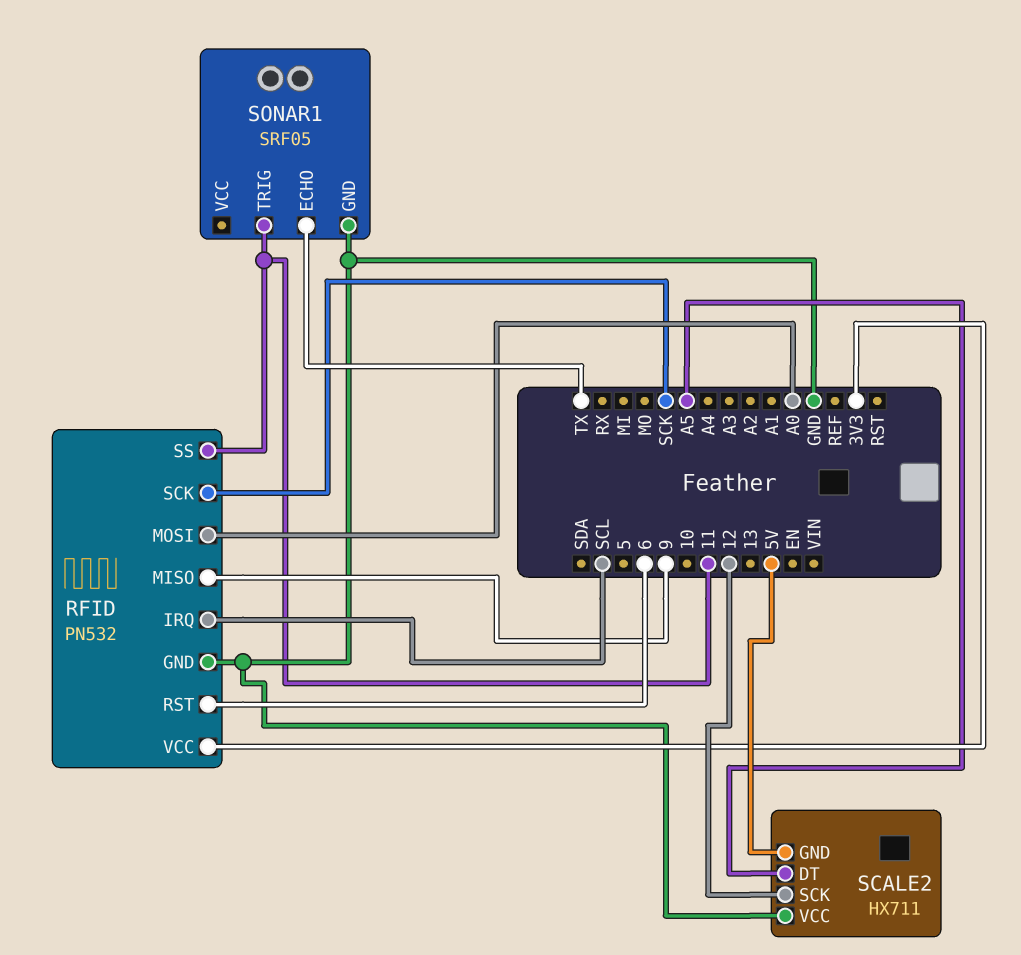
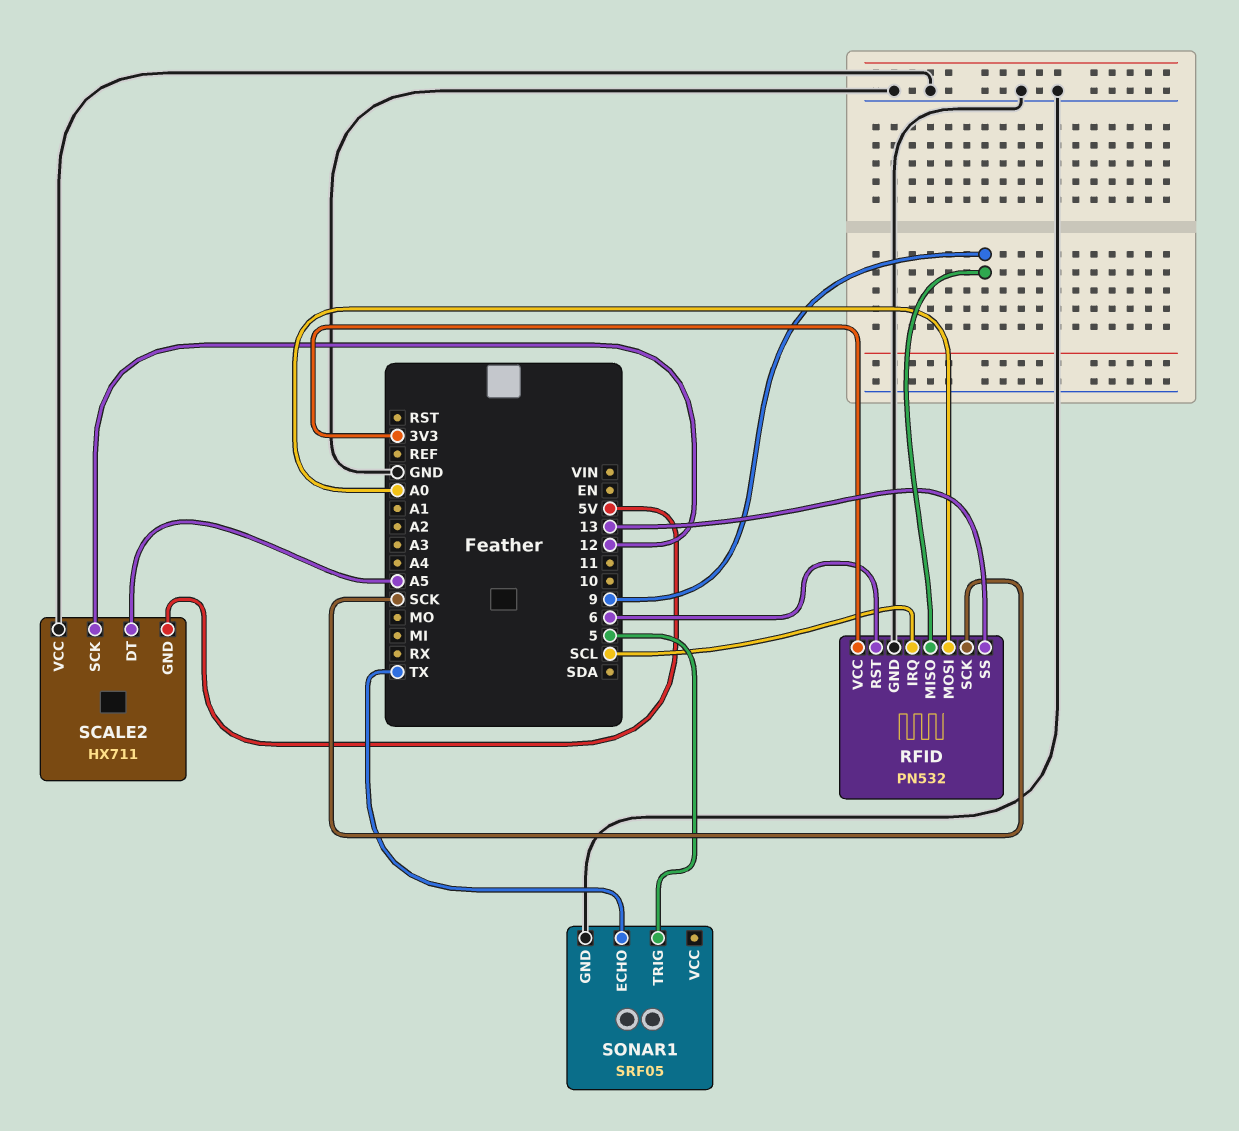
RFID pin SS: 11 -> 13
SONAR1 pin TRIG: 11 -> 5

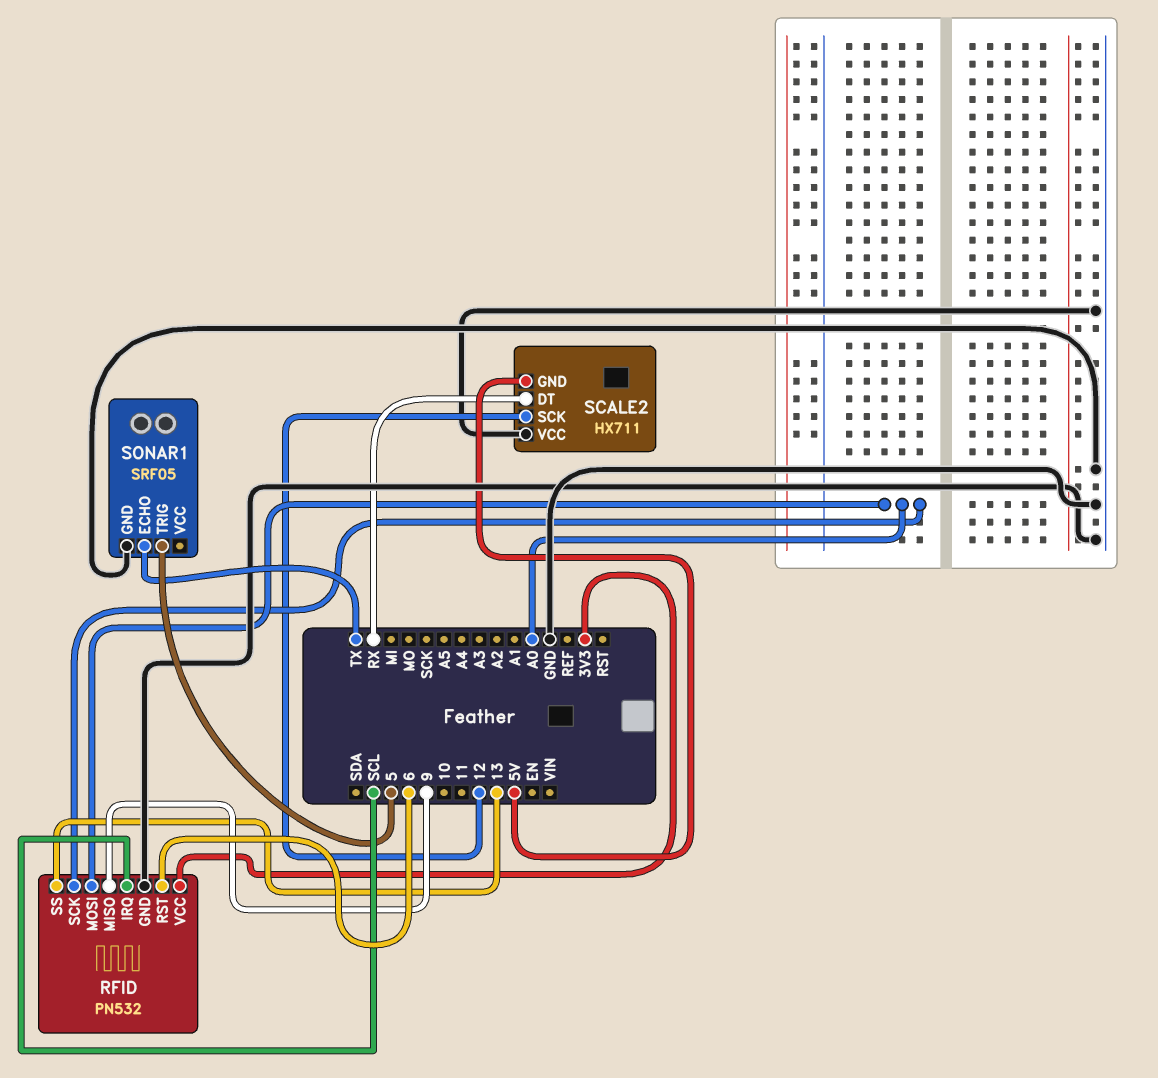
RFID pin SCK: SCK -> A0
SCALE2 pin DT: A5 -> RX

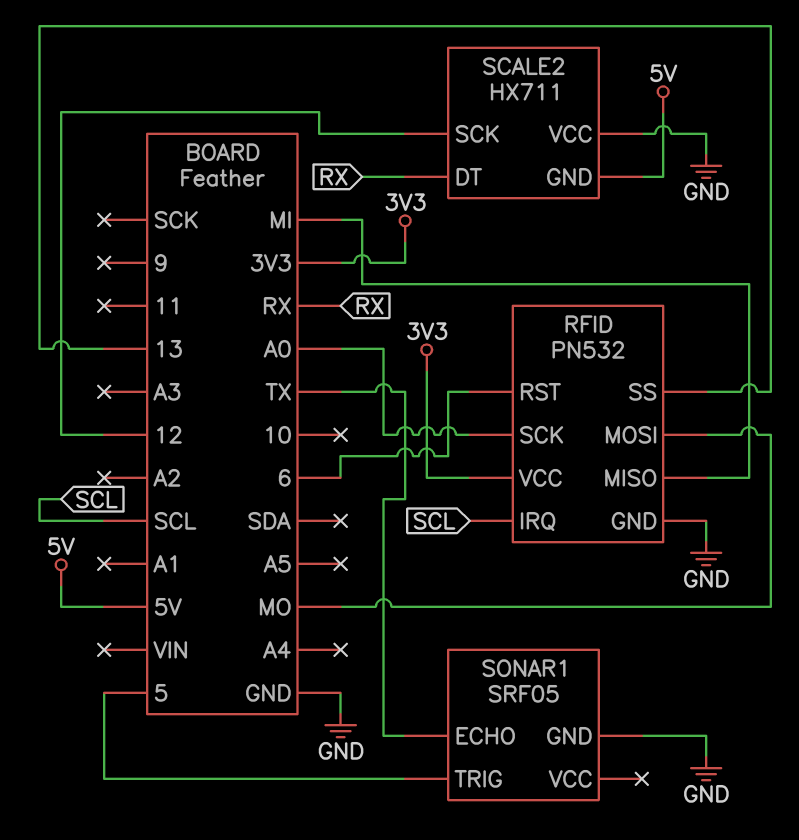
RFID pin MISO: 9 -> MI
RFID pin MOSI: A0 -> MO

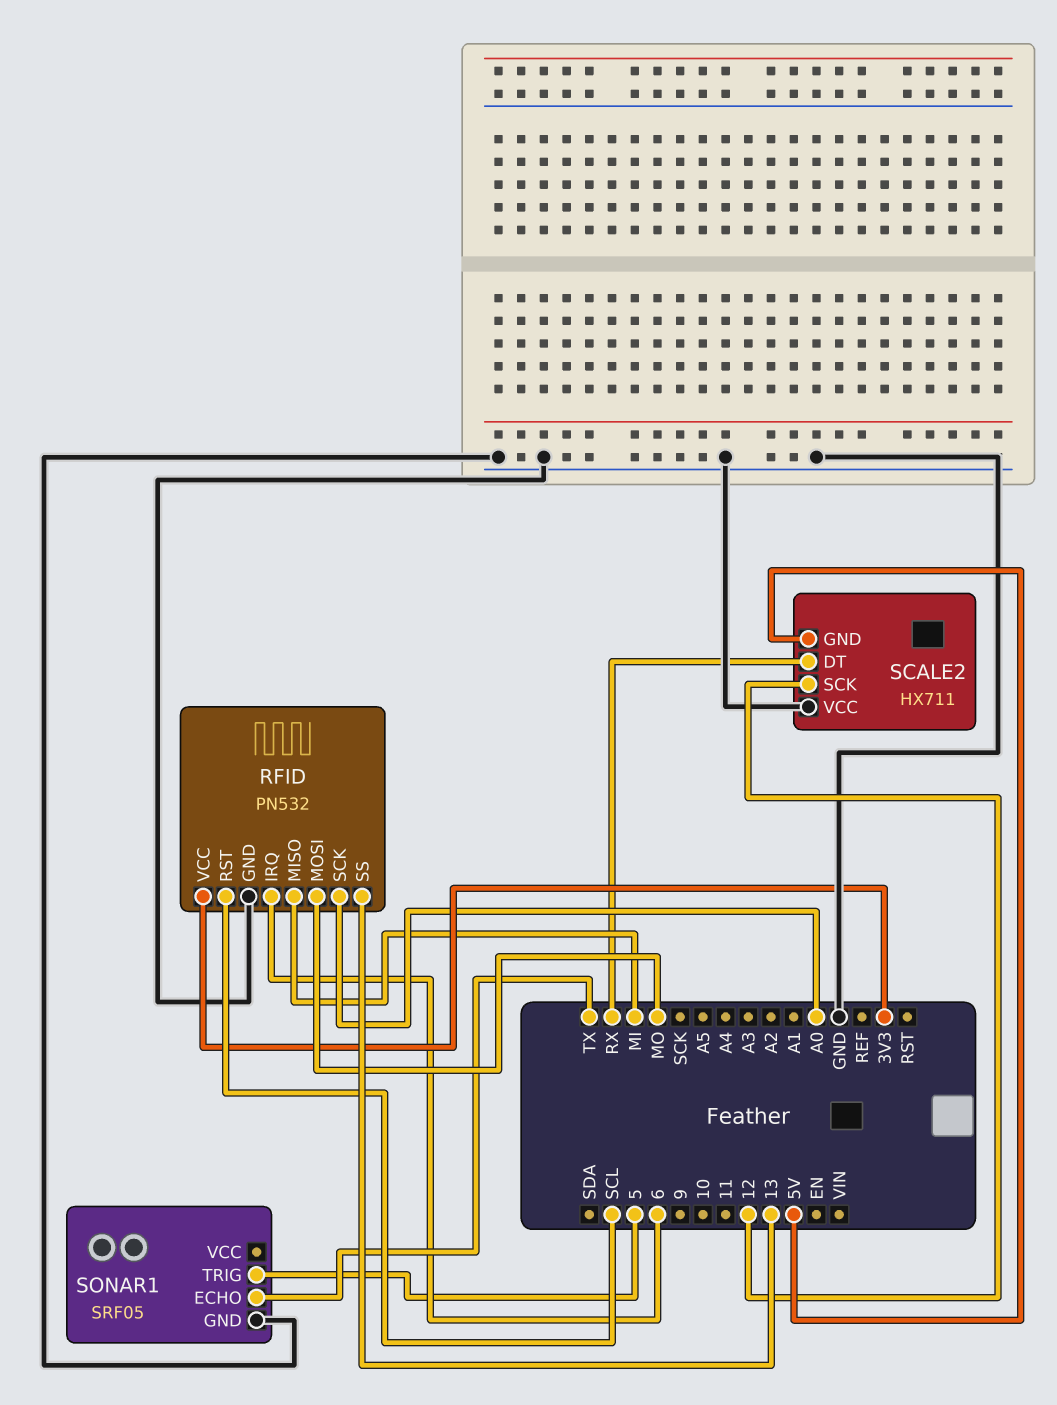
RFID pin IRQ: SCL -> 6
RFID pin RST: 6 -> SCL

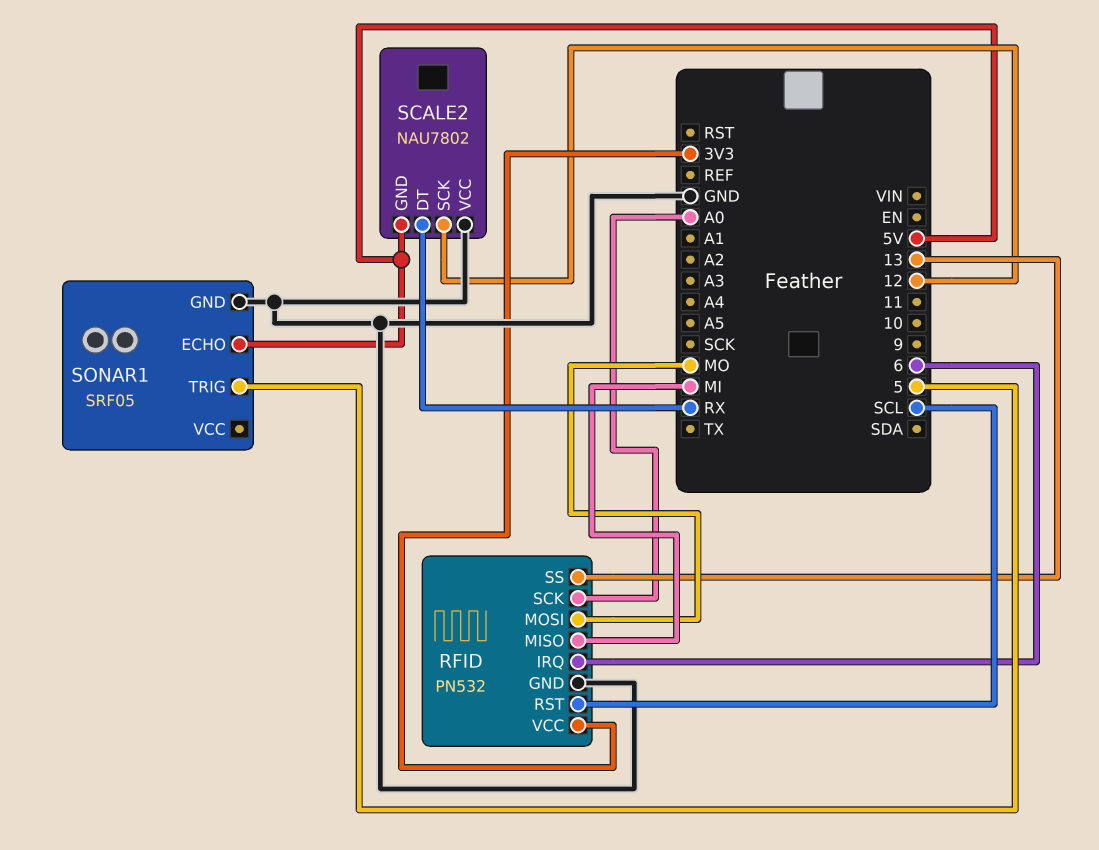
SCALE2: HX711 -> NAU7802
SONAR1 pin ECHO: TX -> 5V

